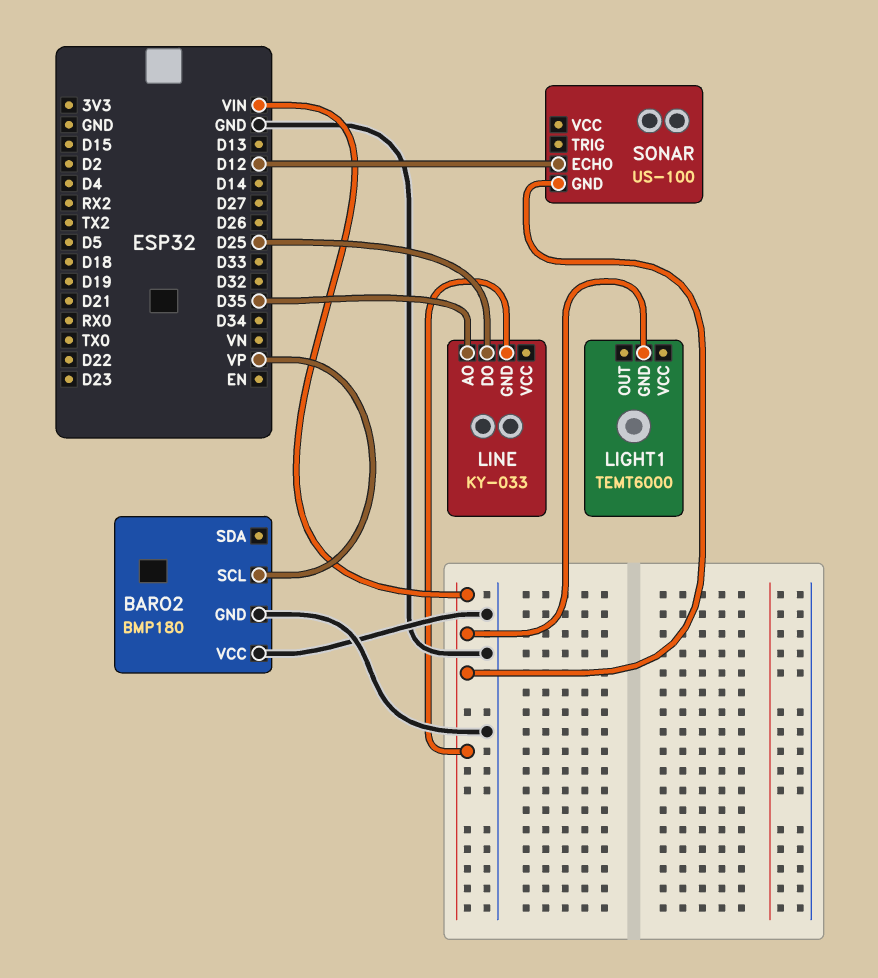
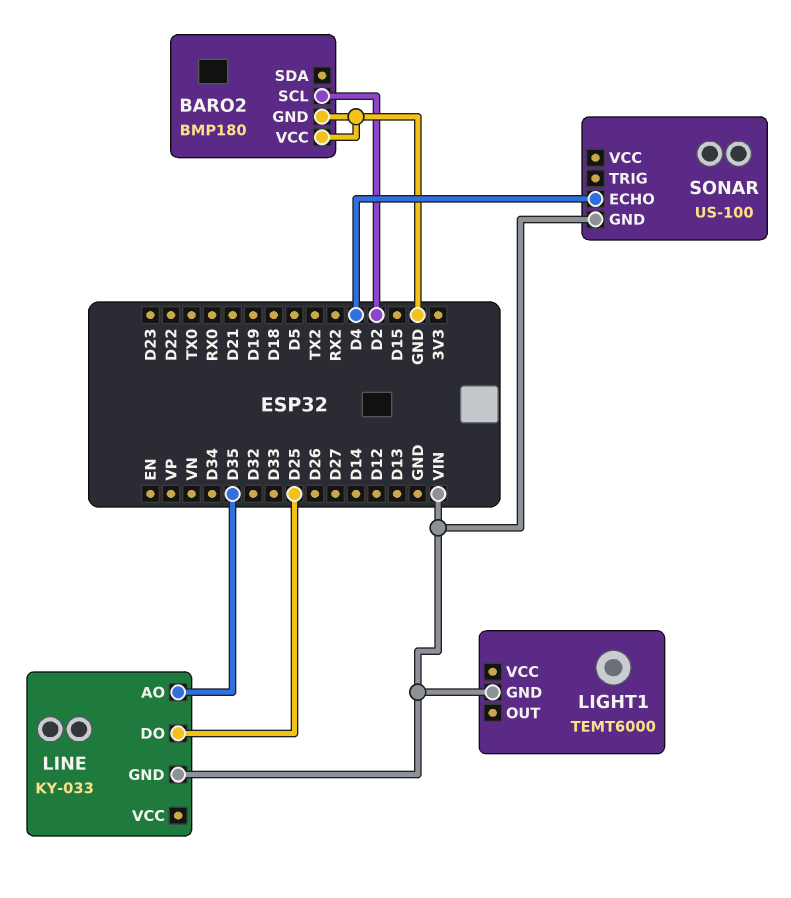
BARO2 pin SCL: VP -> D2
SONAR pin ECHO: D12 -> D4

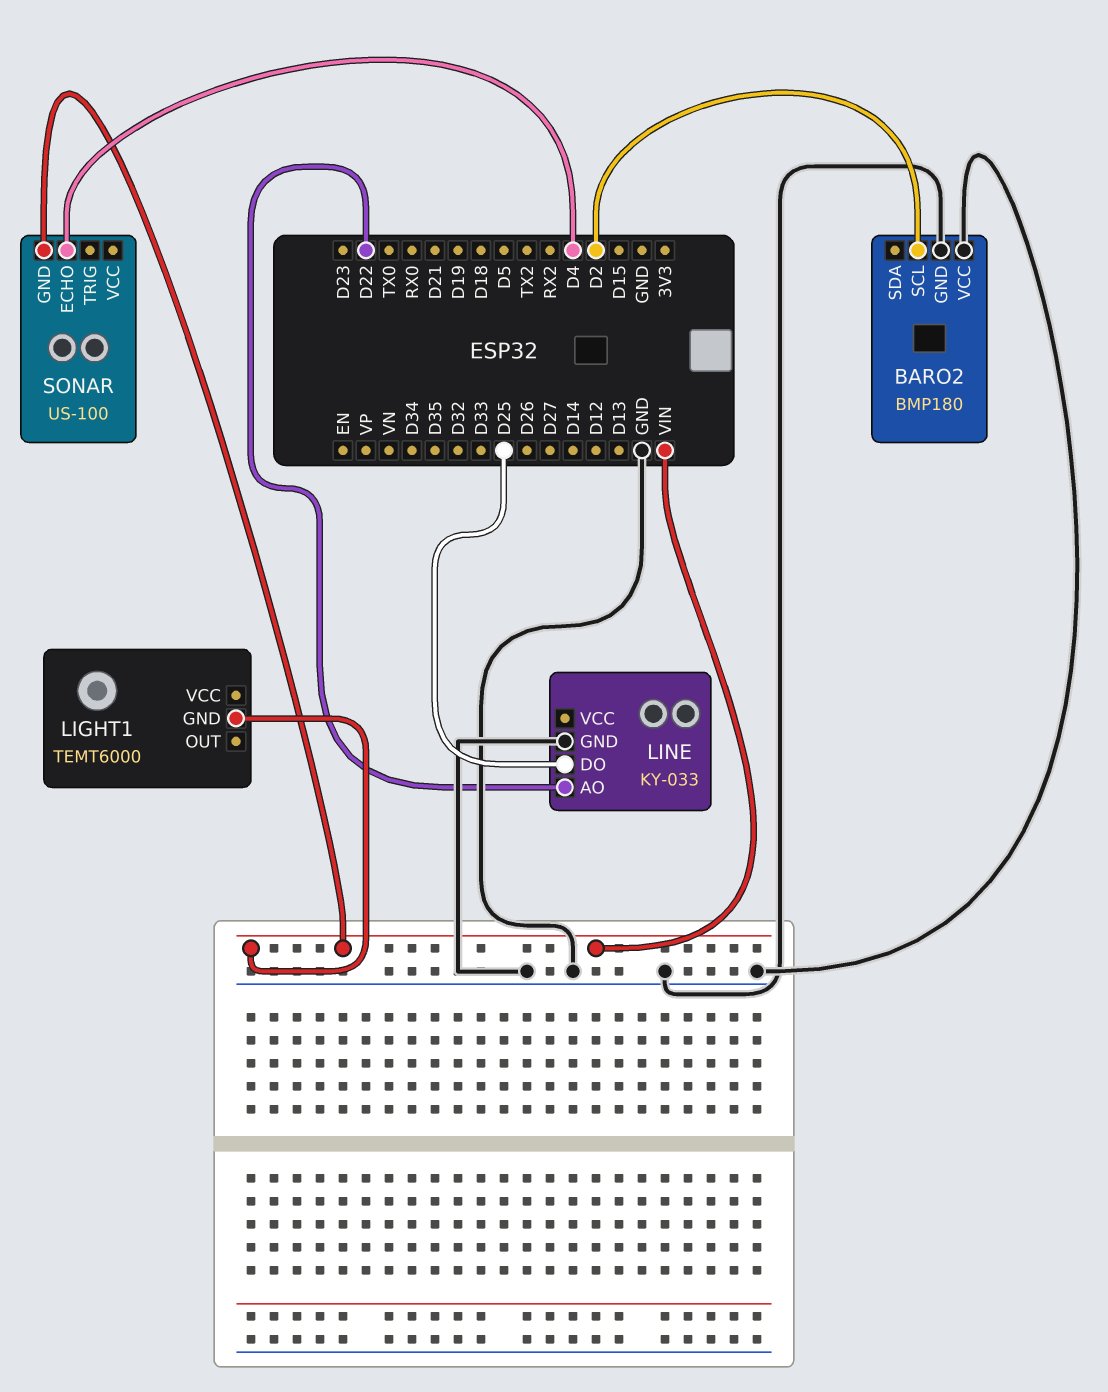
LINE pin AO: D35 -> D22
LINE pin GND: VIN -> GND

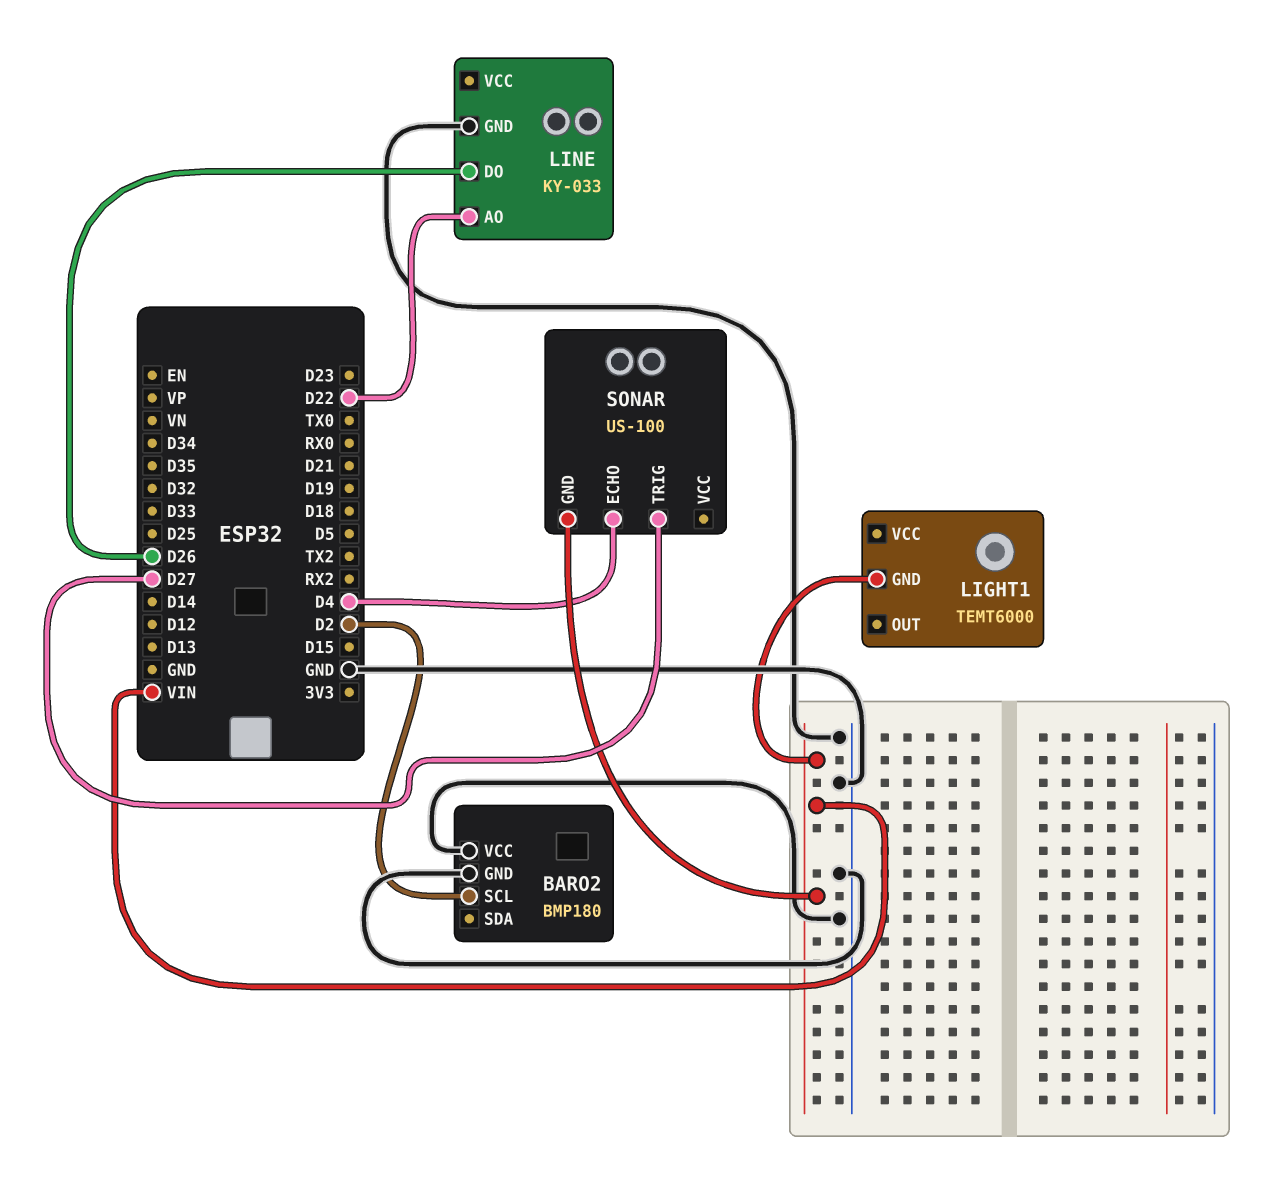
LINE pin DO: D25 -> D26
SONAR pin TRIG: none -> D27

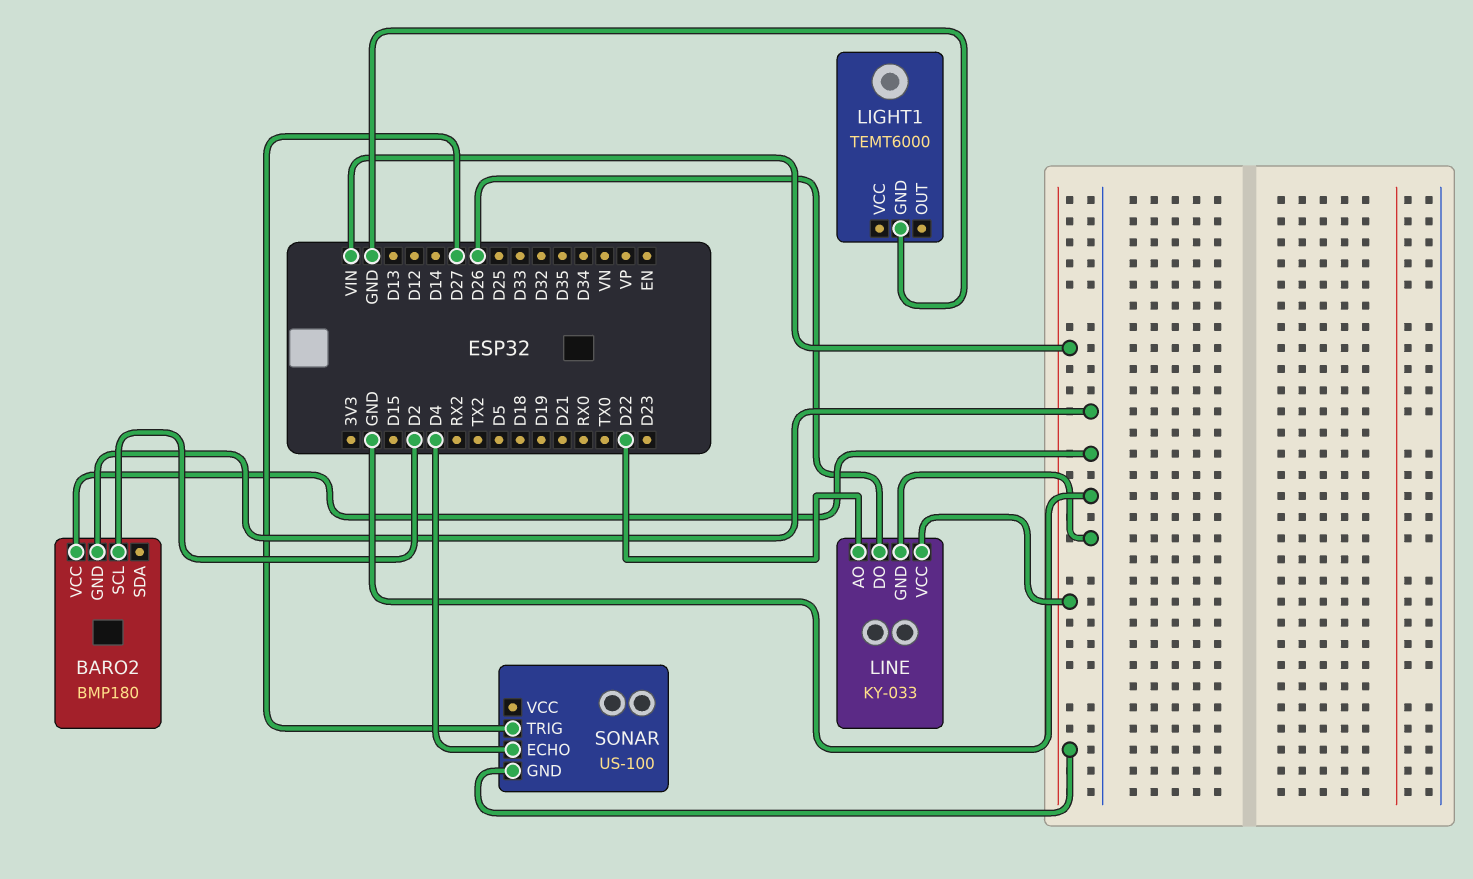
LIGHT1 pin GND: VIN -> GND
LINE pin VCC: none -> VIN

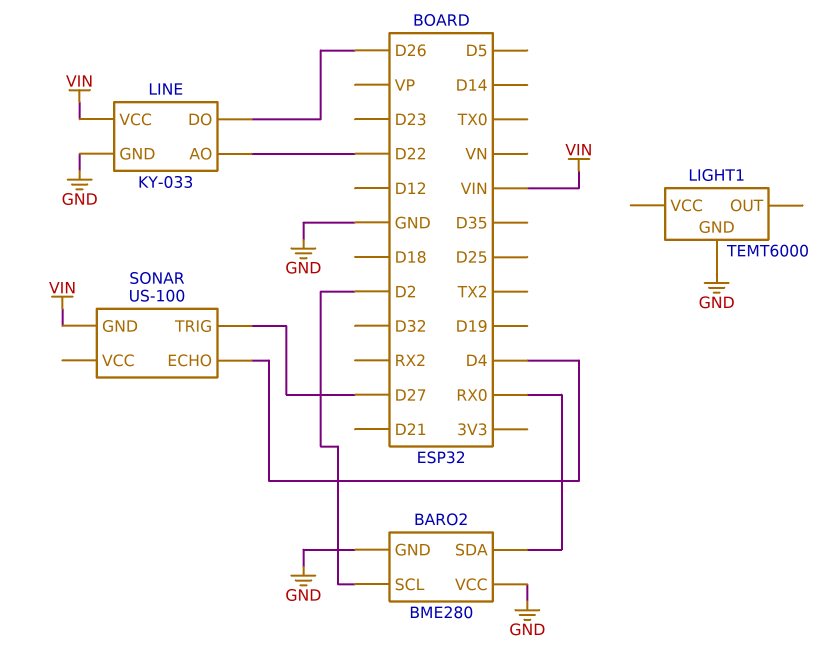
BARO2: BMP180 -> BME280
BARO2 pin SDA: none -> RX0

